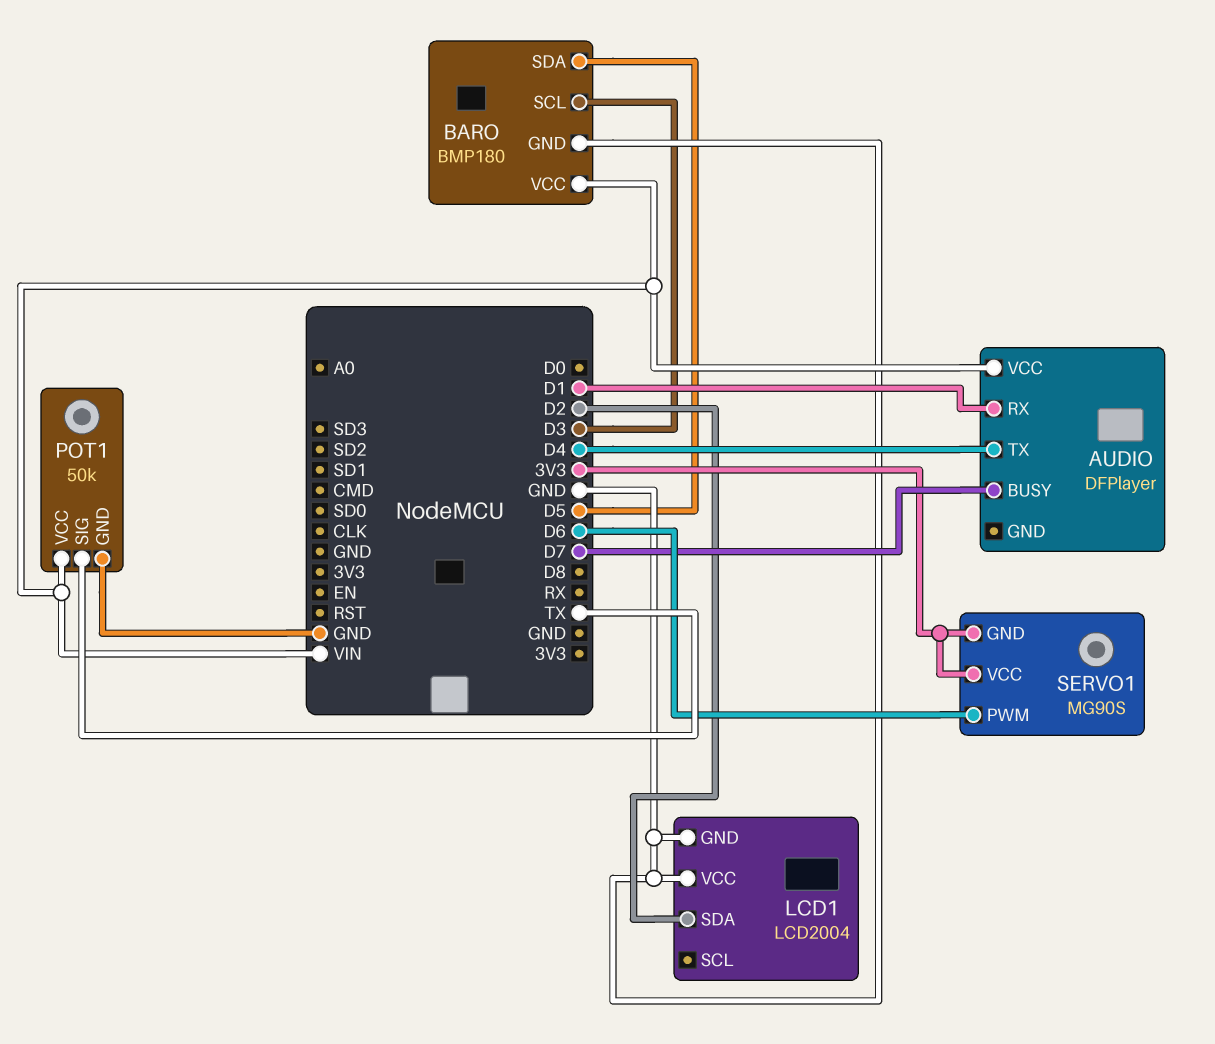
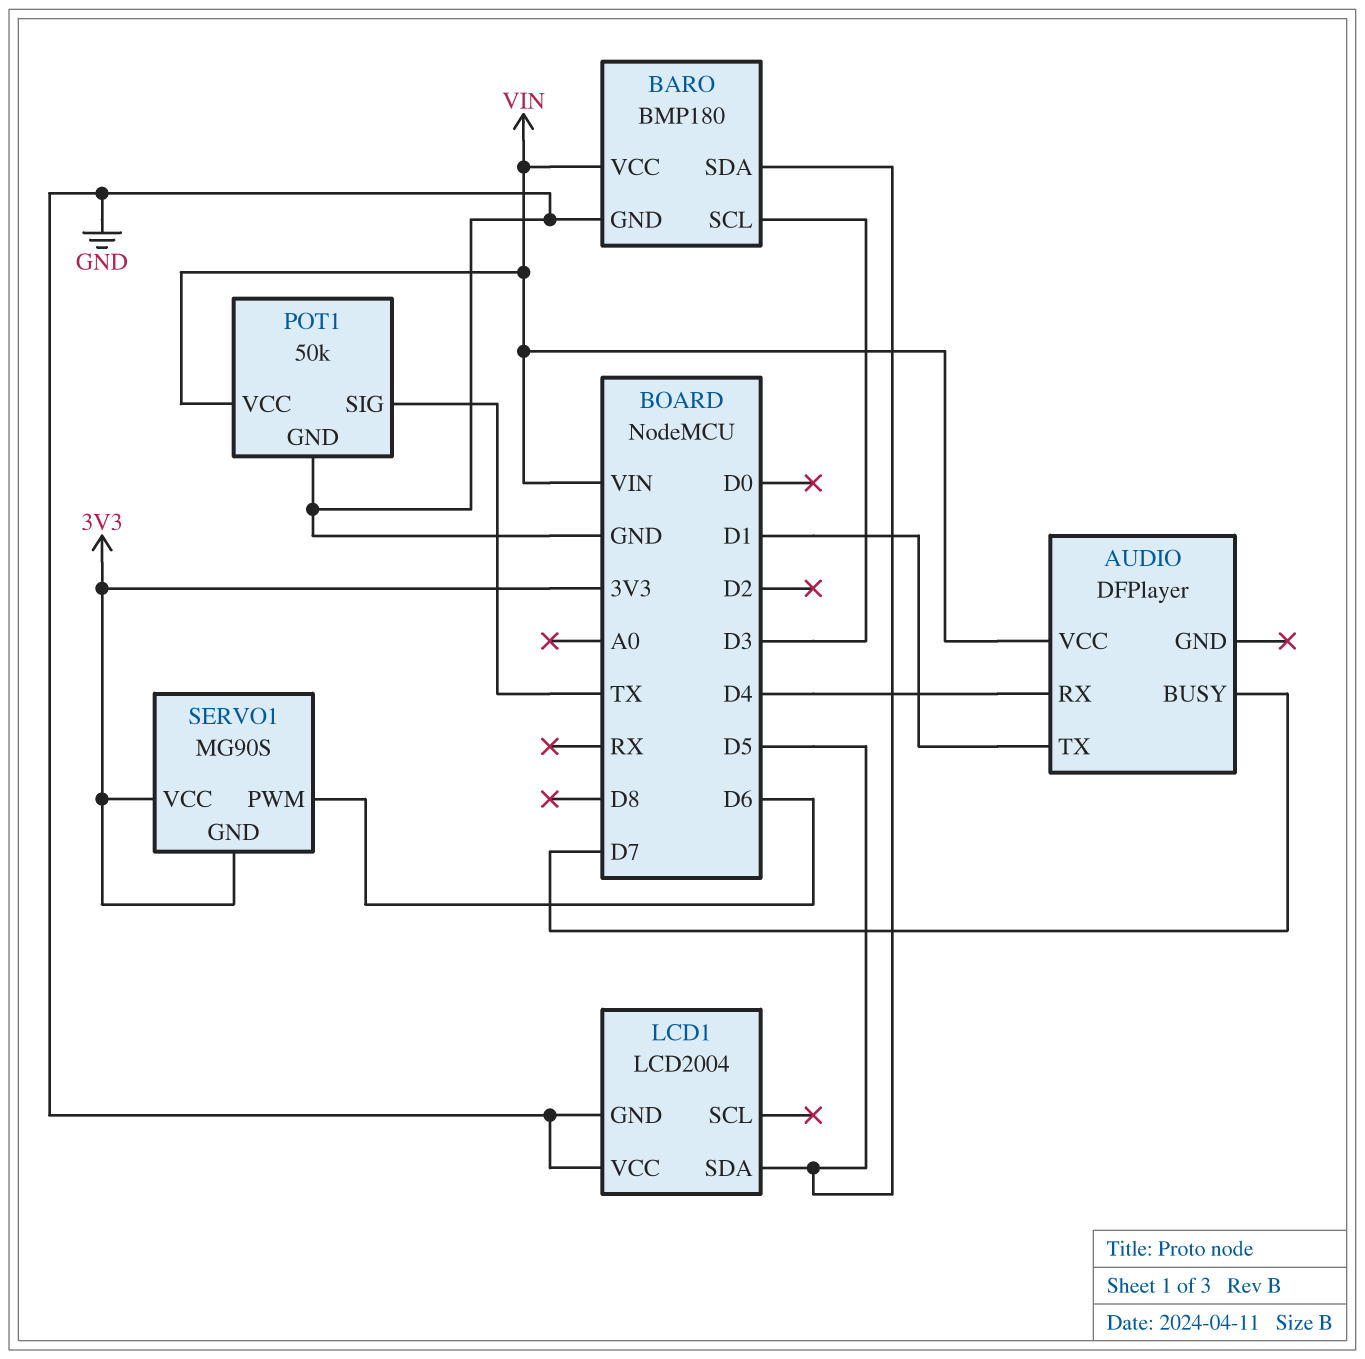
AUDIO pin RX: D1 -> D4
AUDIO pin TX: D4 -> D1
LCD1 pin SDA: D2 -> D5

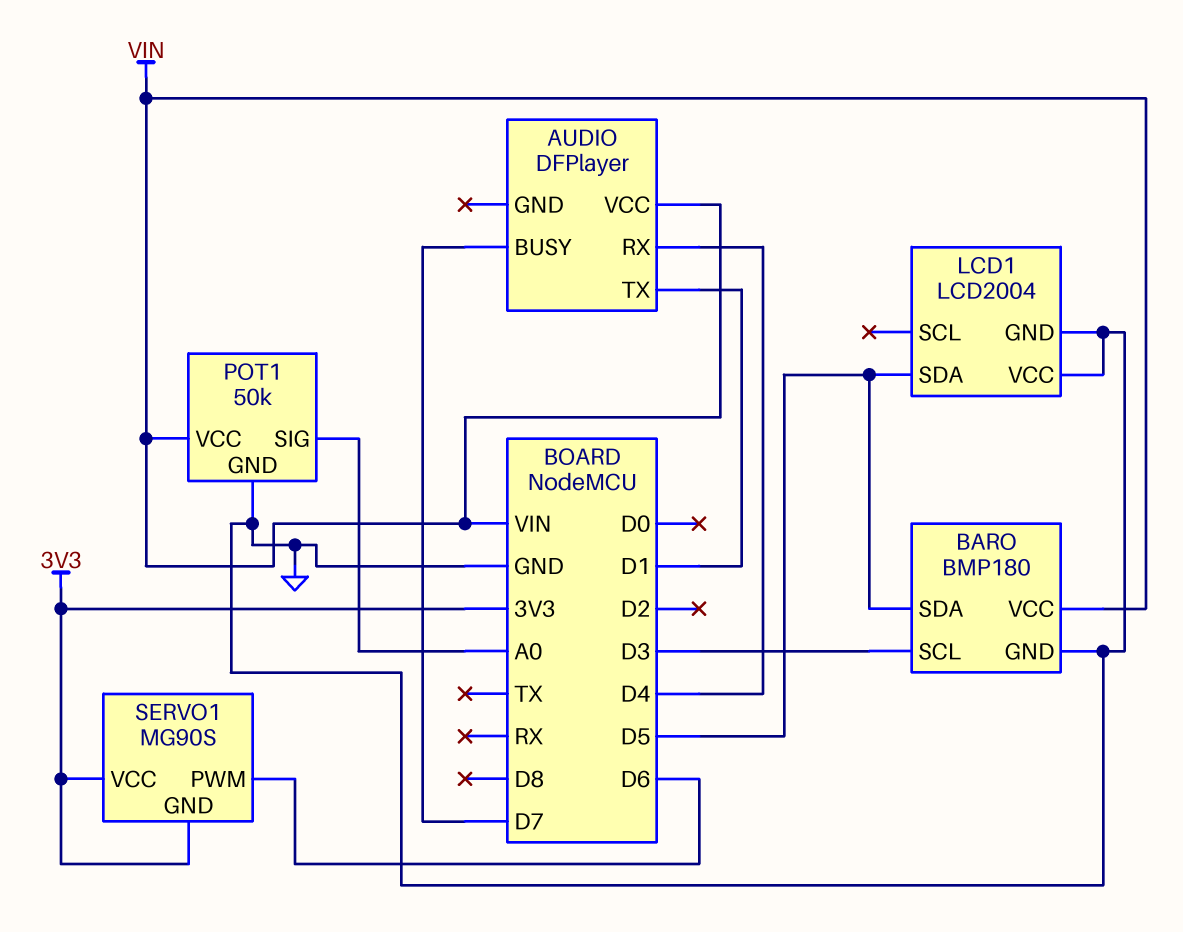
POT1 pin SIG: TX -> A0

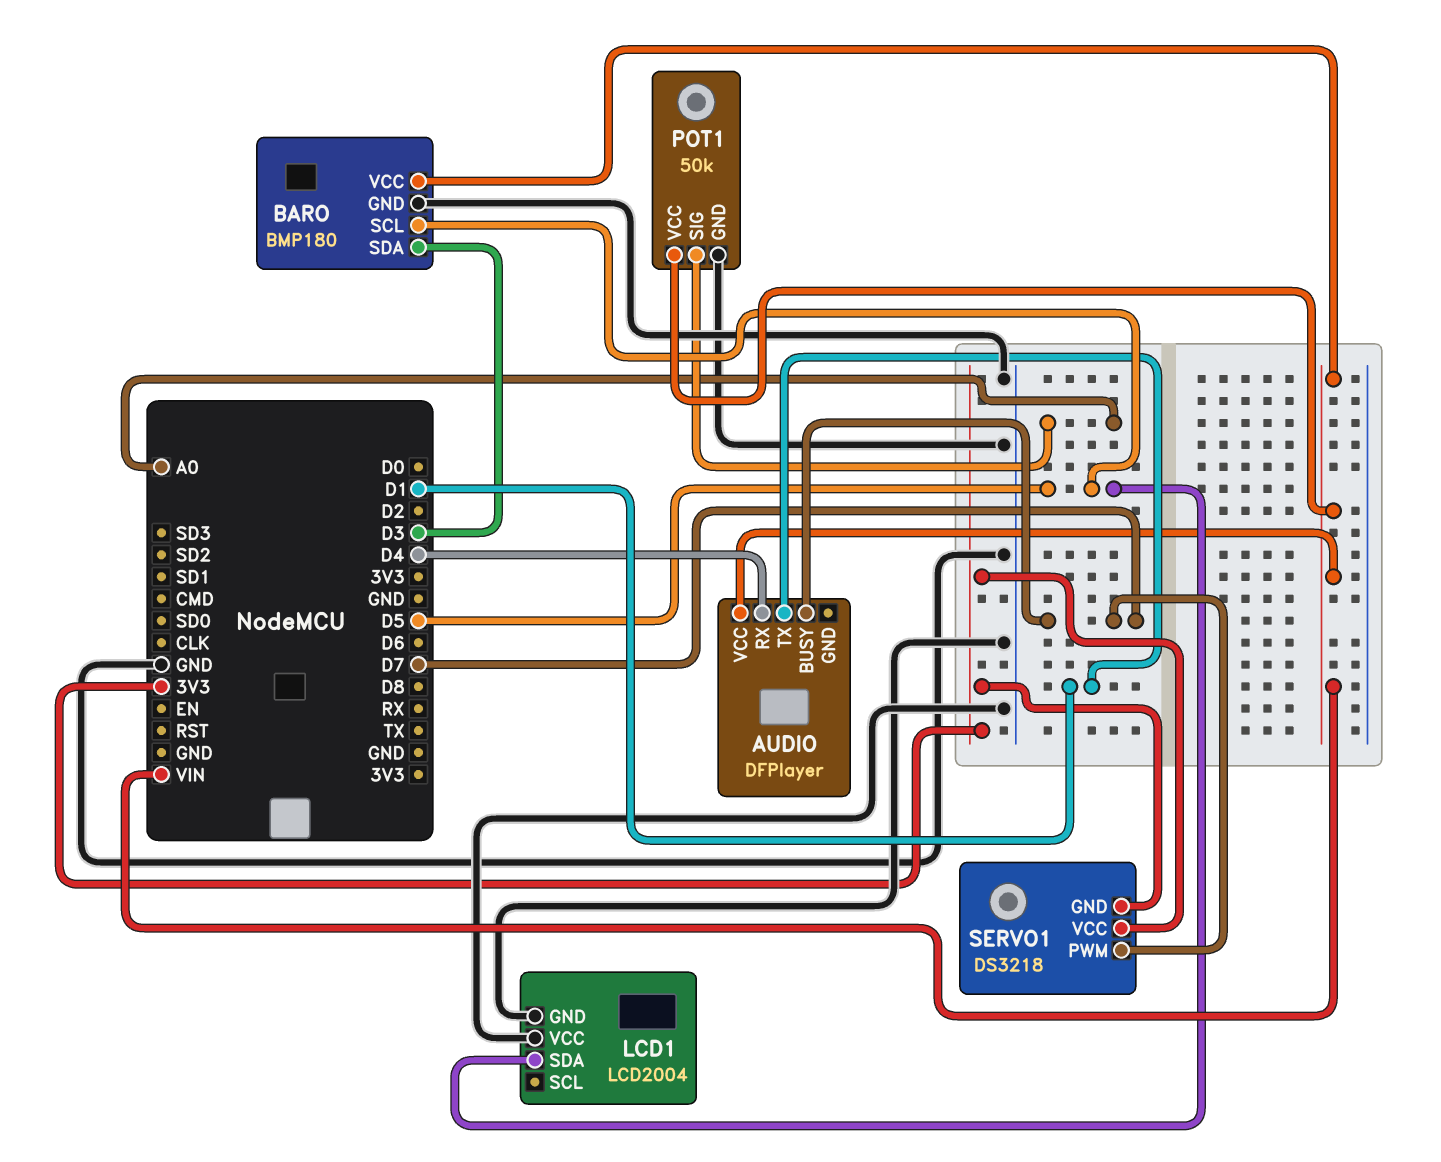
BARO pin SCL: D3 -> D5
BARO pin SDA: D5 -> D3
SERVO1: MG90S -> DS3218
SERVO1 pin PWM: D6 -> D7

